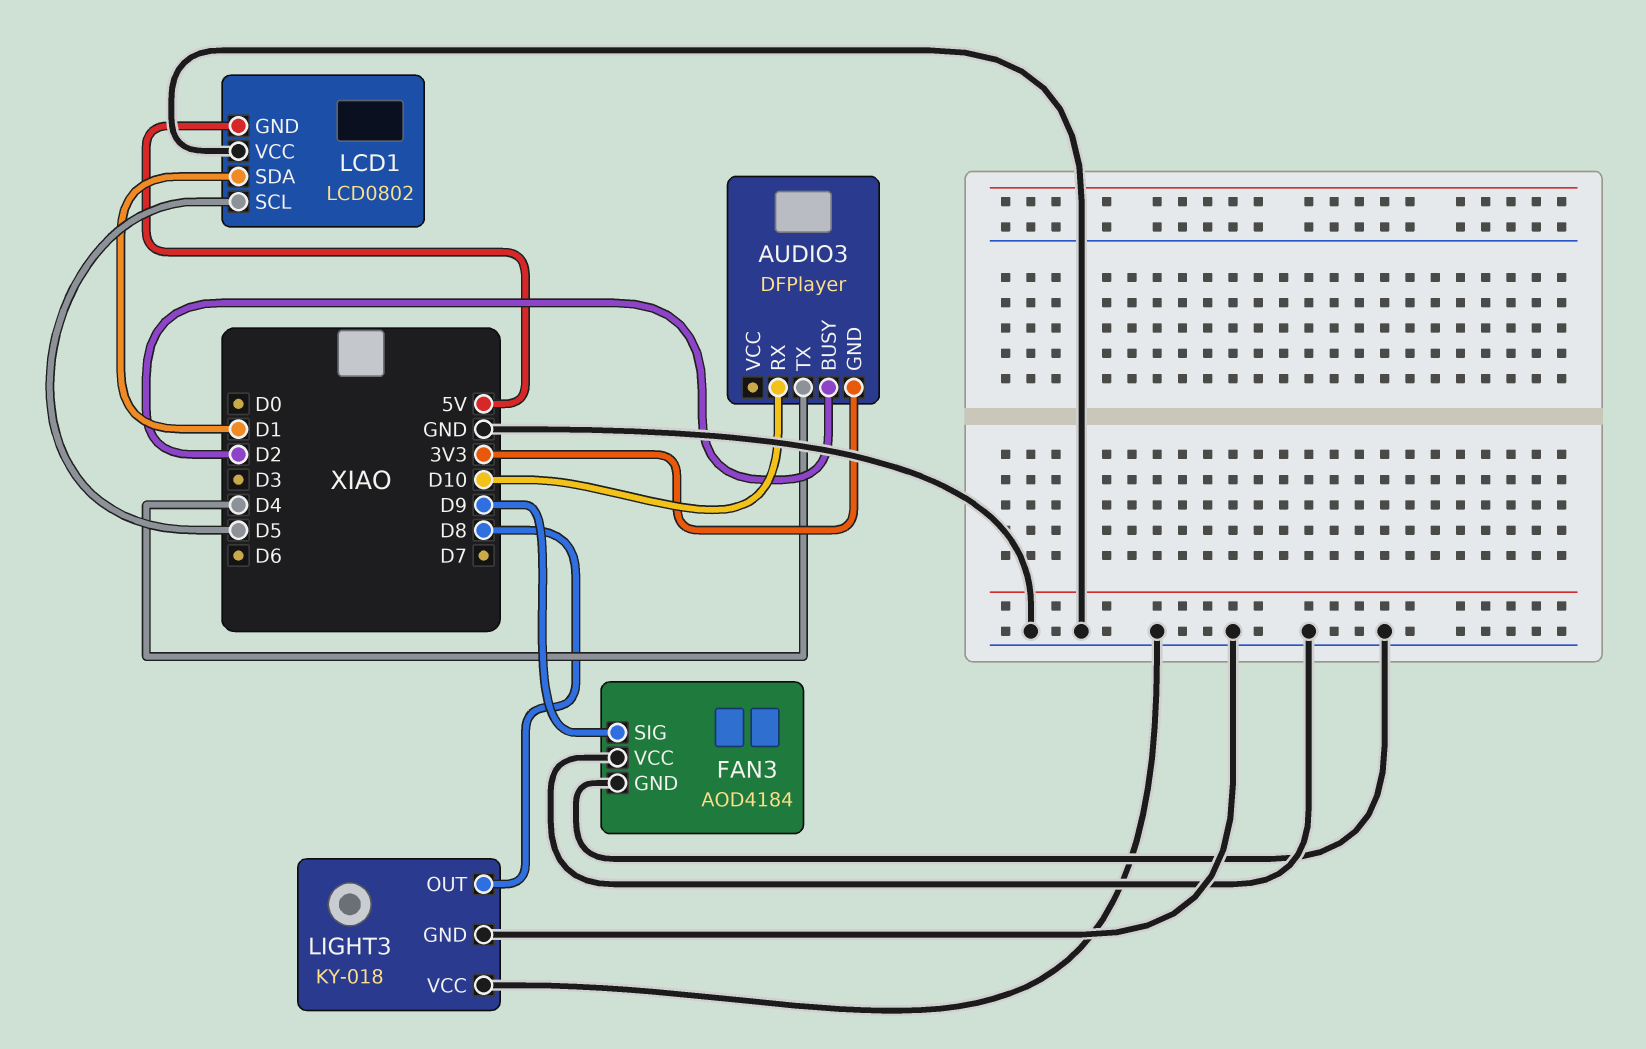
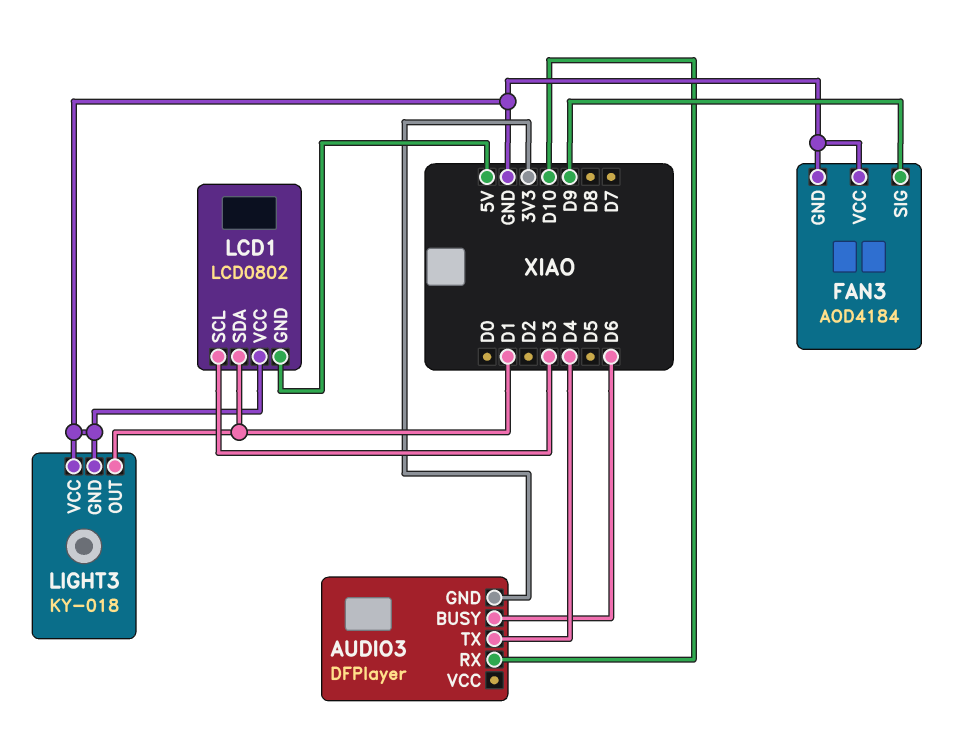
AUDIO3 pin BUSY: D2 -> D6
LCD1 pin SCL: D5 -> D3
LIGHT3 pin OUT: D8 -> D1

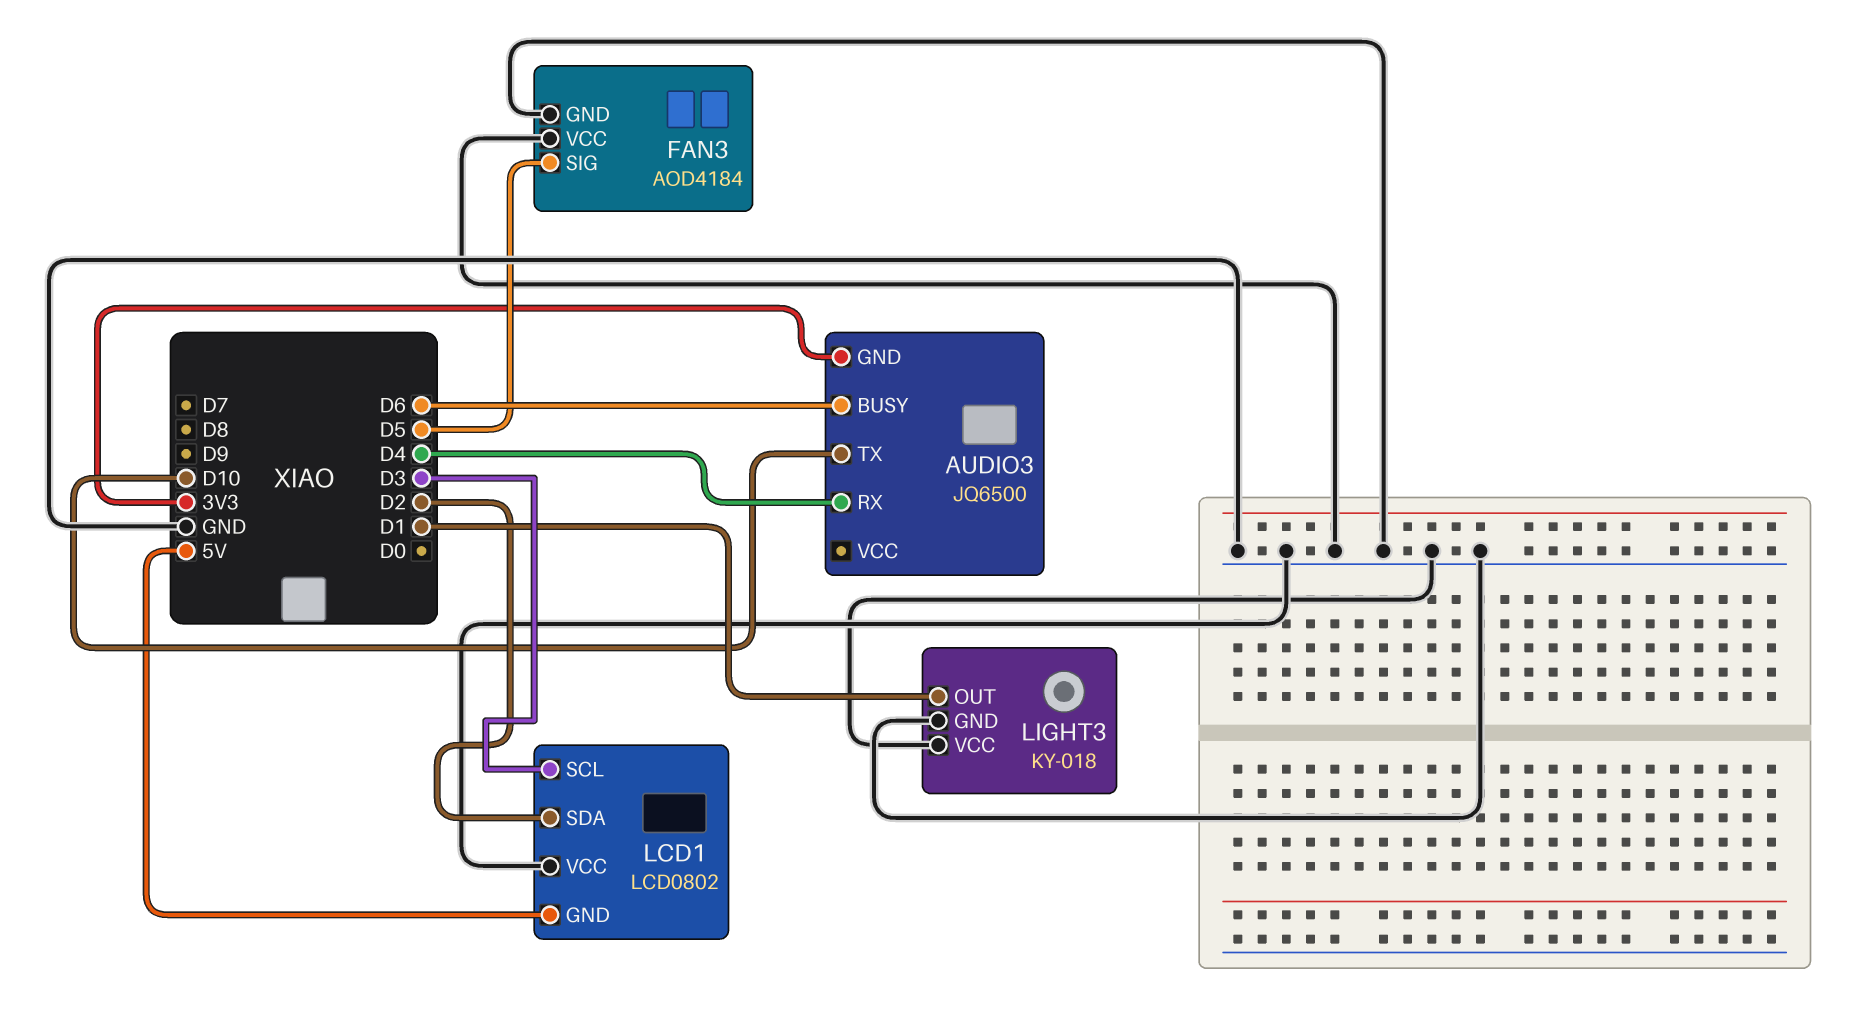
AUDIO3: DFPlayer -> JQ6500
AUDIO3 pin RX: D10 -> D4
AUDIO3 pin TX: D4 -> D10
FAN3 pin SIG: D9 -> D5
LCD1 pin SDA: D1 -> D2

